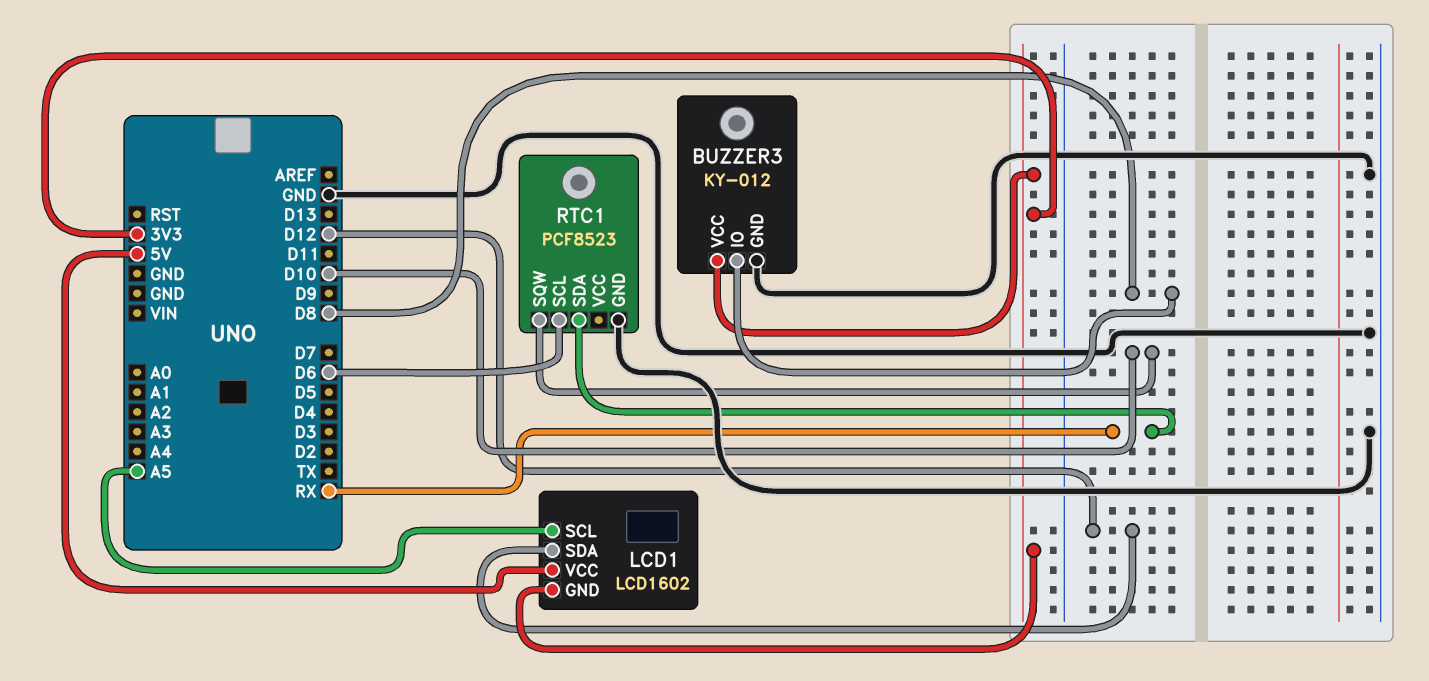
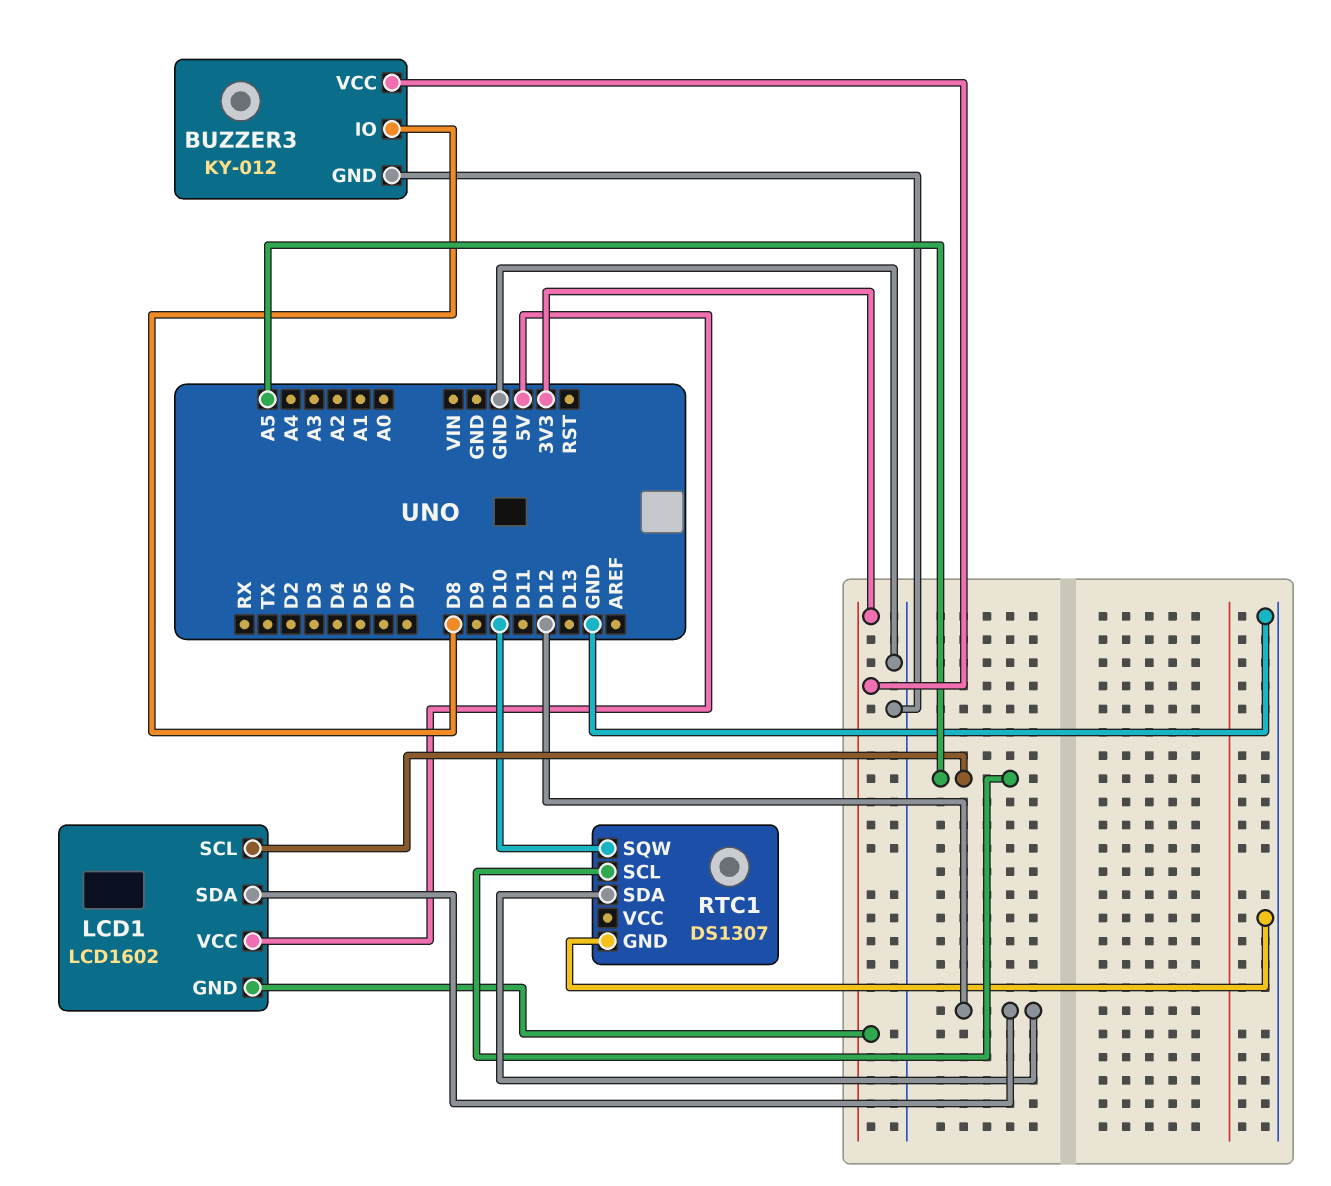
RTC1: PCF8523 -> DS1307
RTC1 pin SCL: D6 -> A5
RTC1 pin SDA: RX -> D12

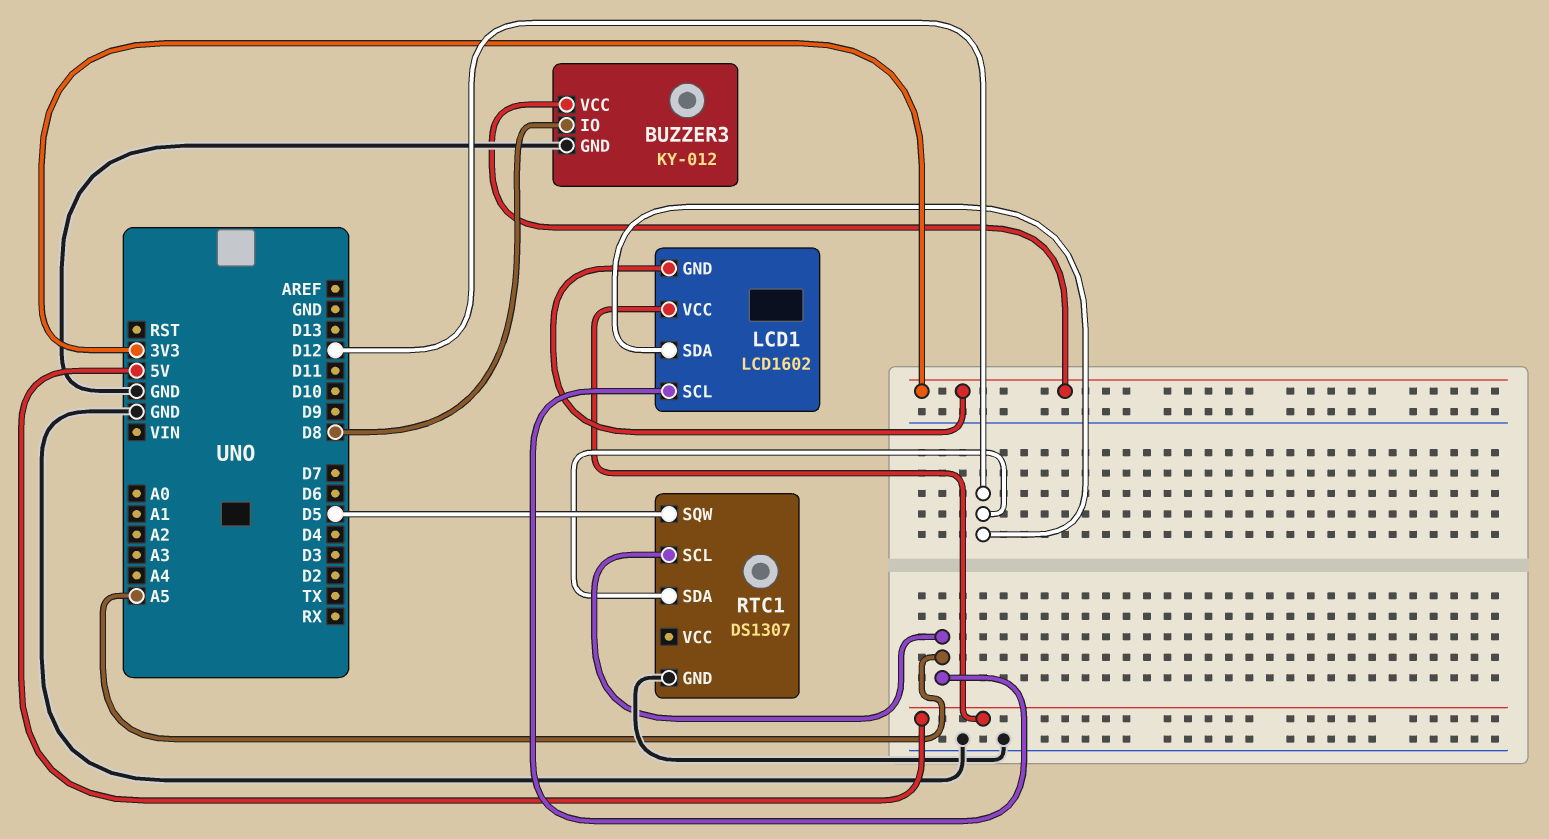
RTC1 pin SQW: D10 -> D5

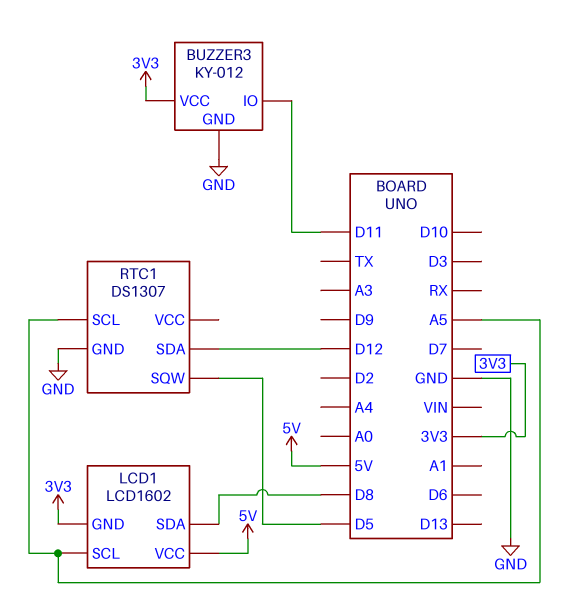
BUZZER3 pin IO: D8 -> D11
LCD1 pin SDA: D12 -> D8

